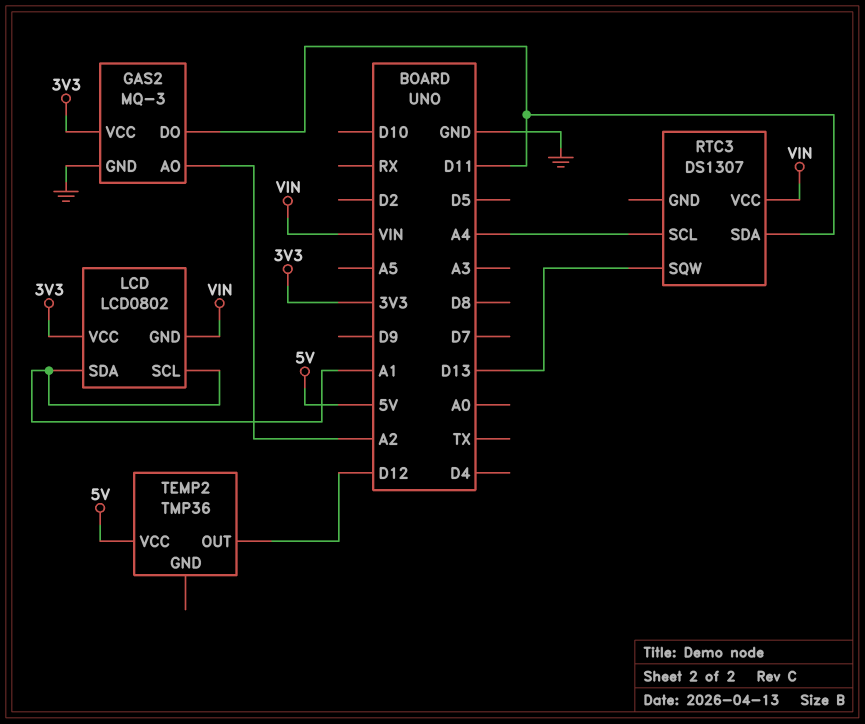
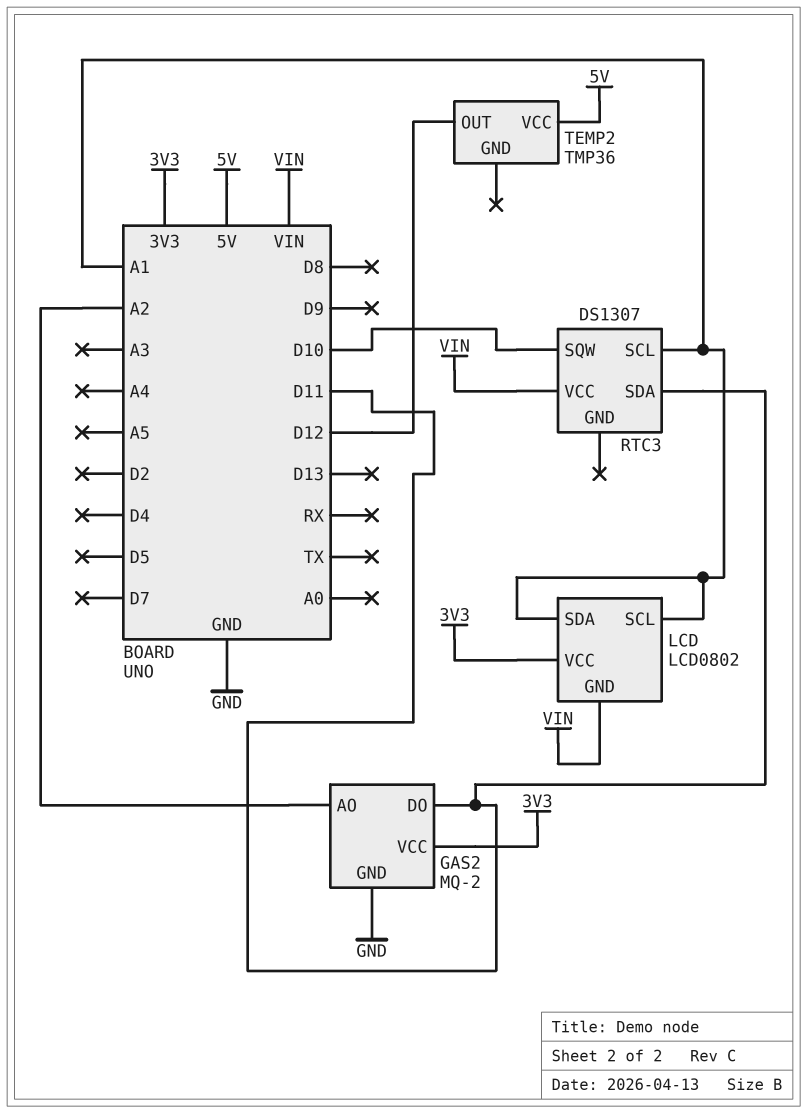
GAS2: MQ-3 -> MQ-2
RTC3 pin SCL: A4 -> A1
RTC3 pin SQW: D13 -> D10

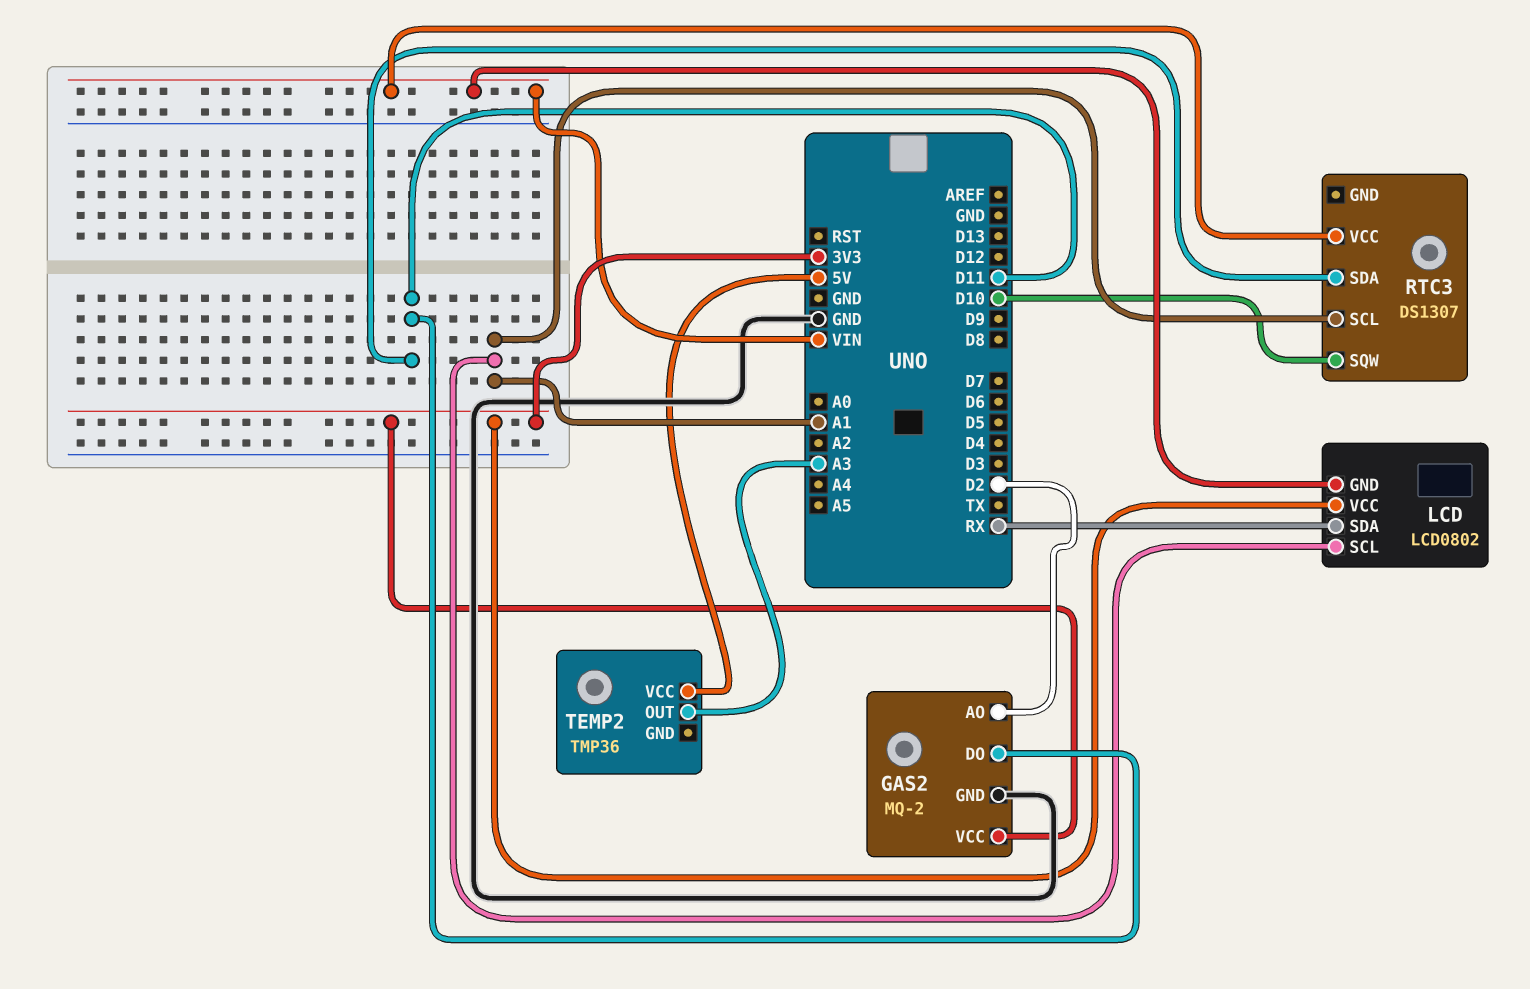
GAS2 pin AO: A2 -> D2
LCD pin SDA: A1 -> RX
TEMP2 pin OUT: D12 -> A3

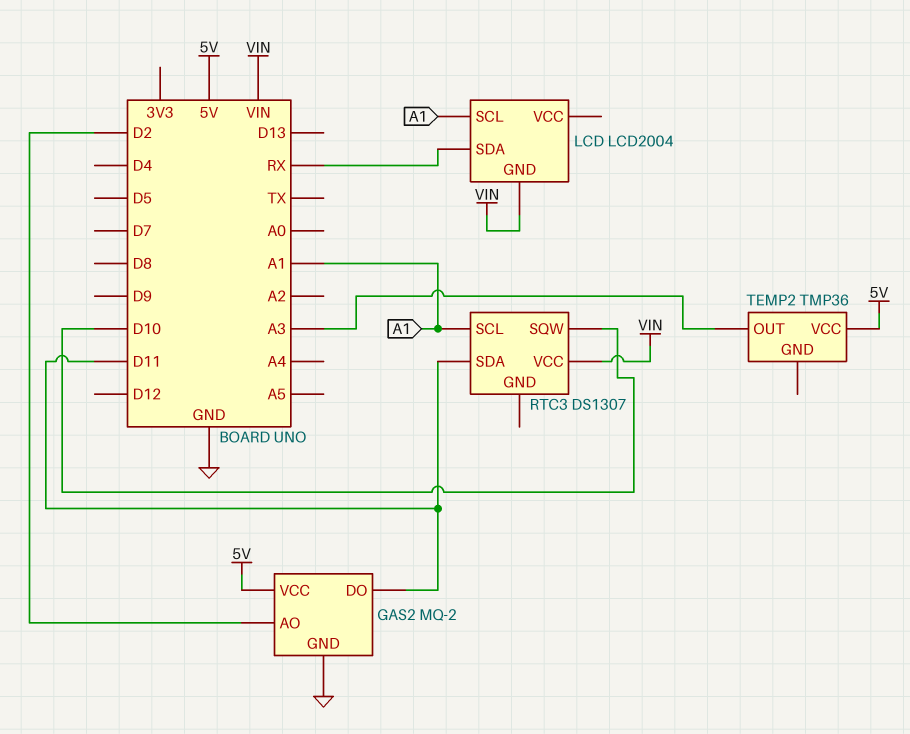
GAS2 pin VCC: 3V3 -> 5V
LCD: LCD0802 -> LCD2004
LCD pin VCC: 3V3 -> none

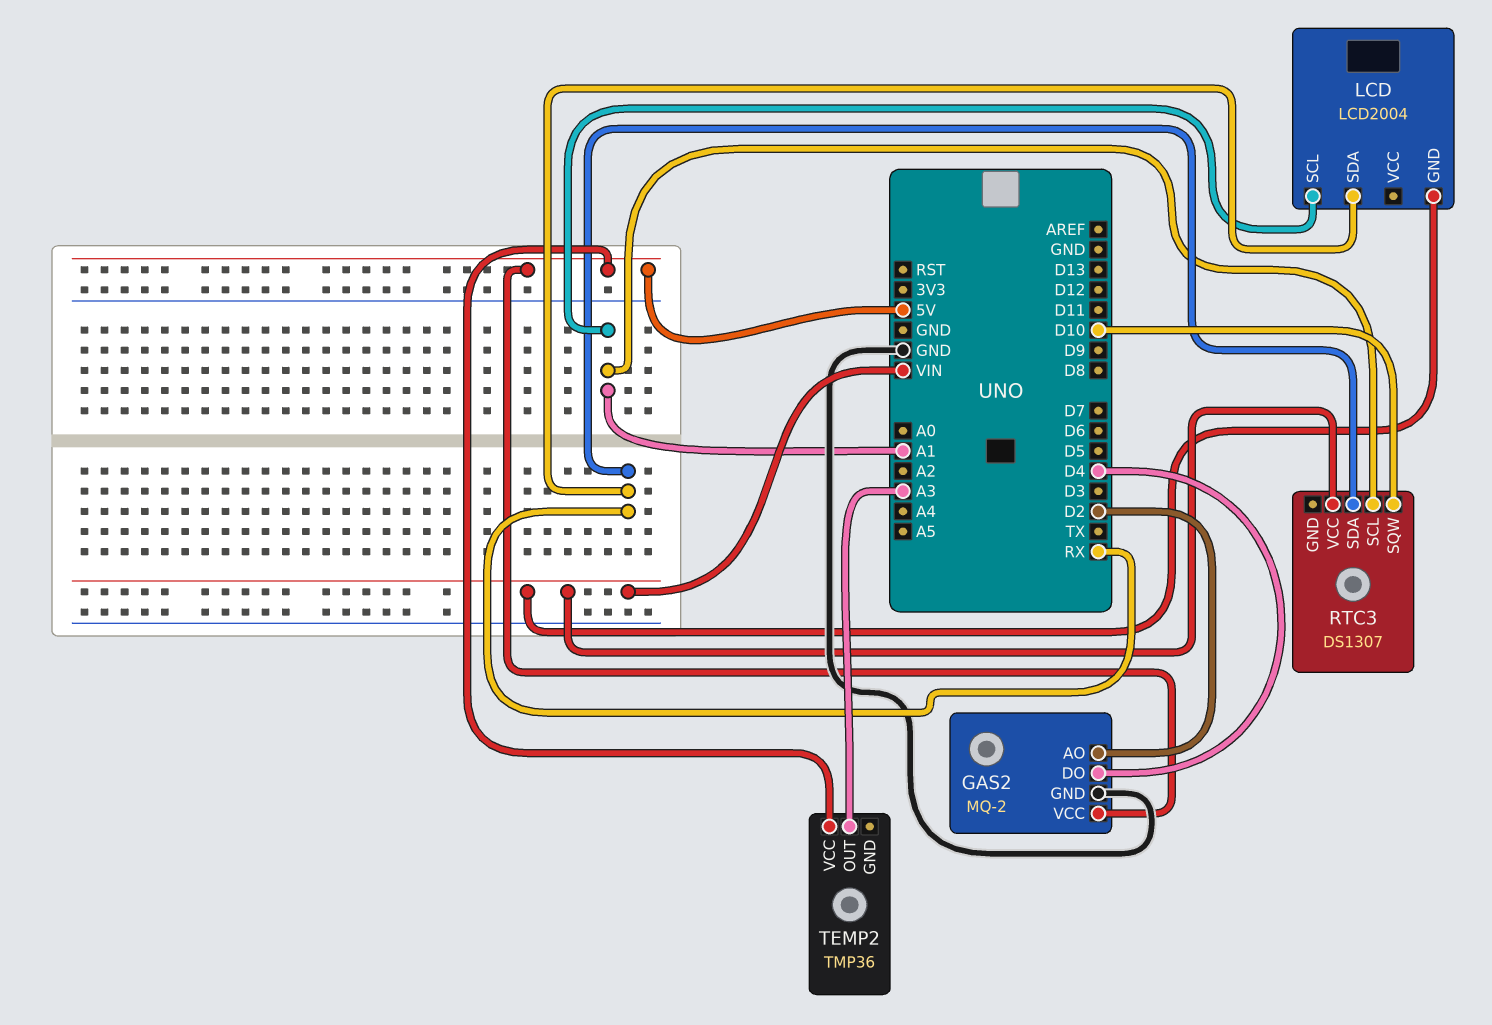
GAS2 pin DO: D11 -> D4
RTC3 pin SDA: D11 -> RX

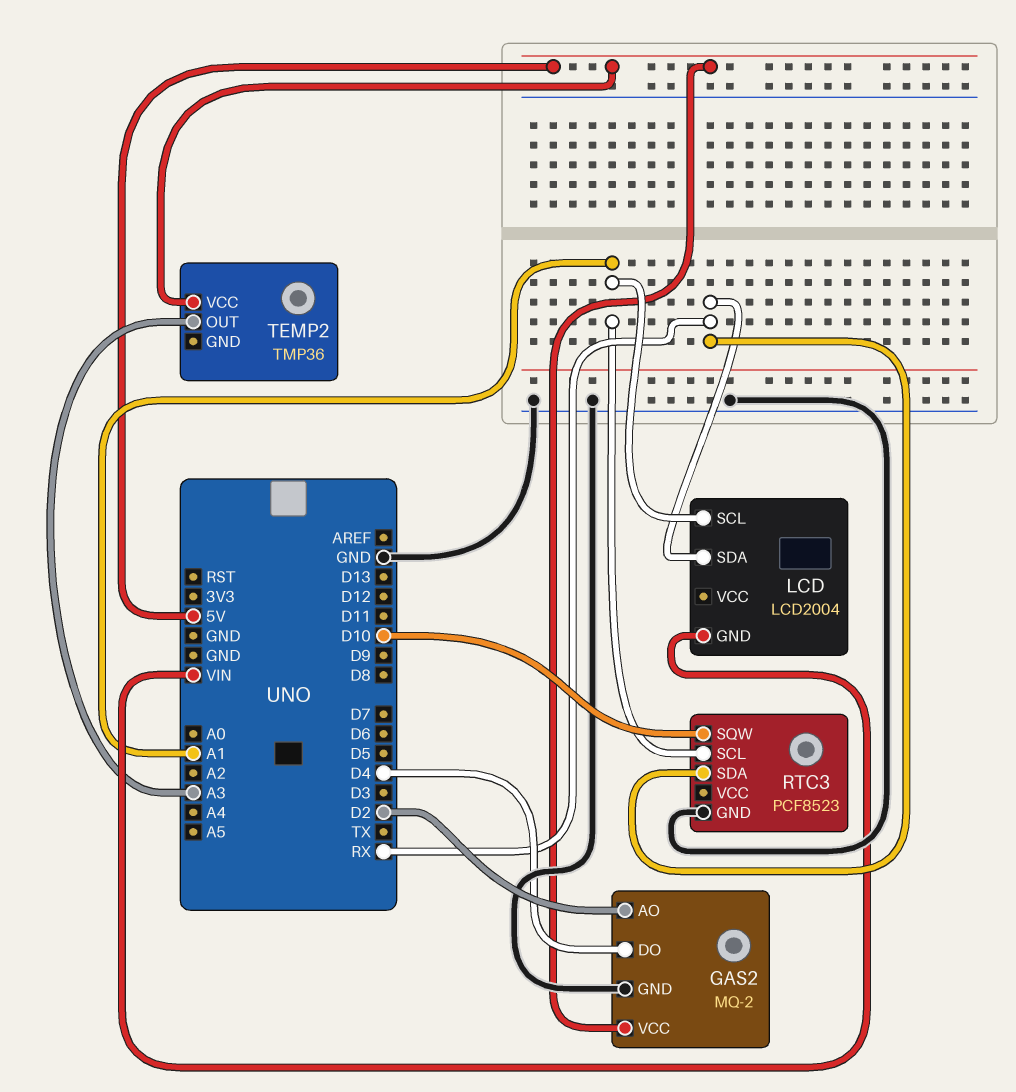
RTC3: DS1307 -> PCF8523
RTC3 pin GND: none -> GND
RTC3 pin VCC: VIN -> none

